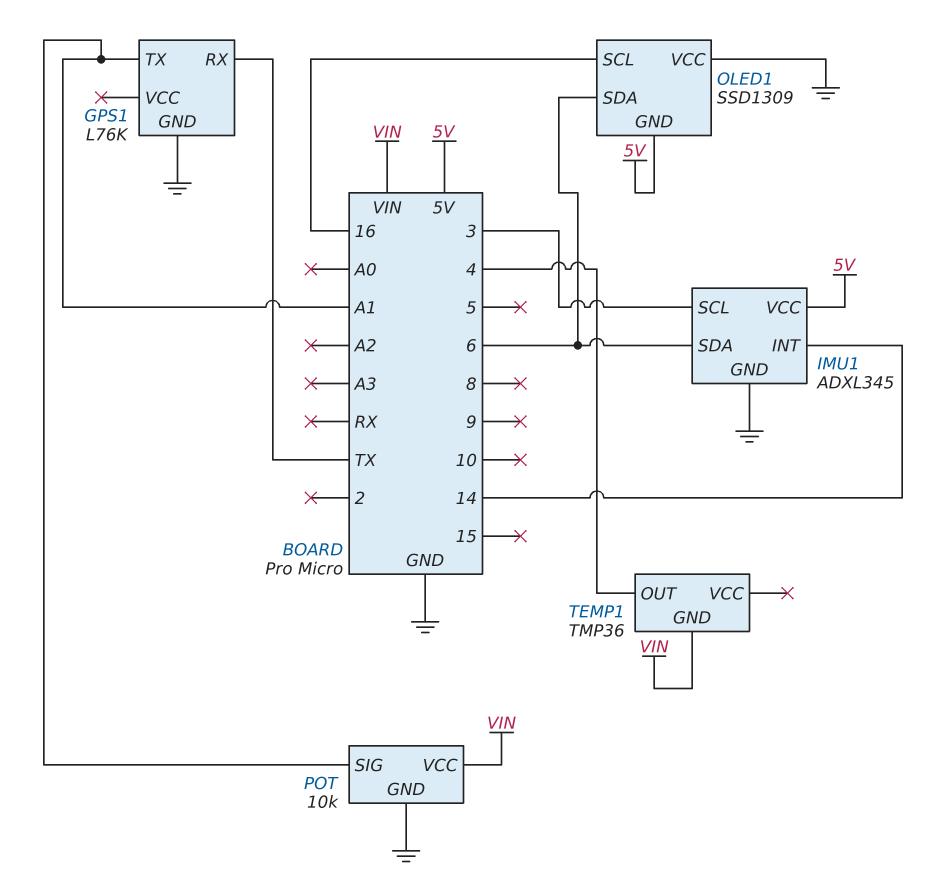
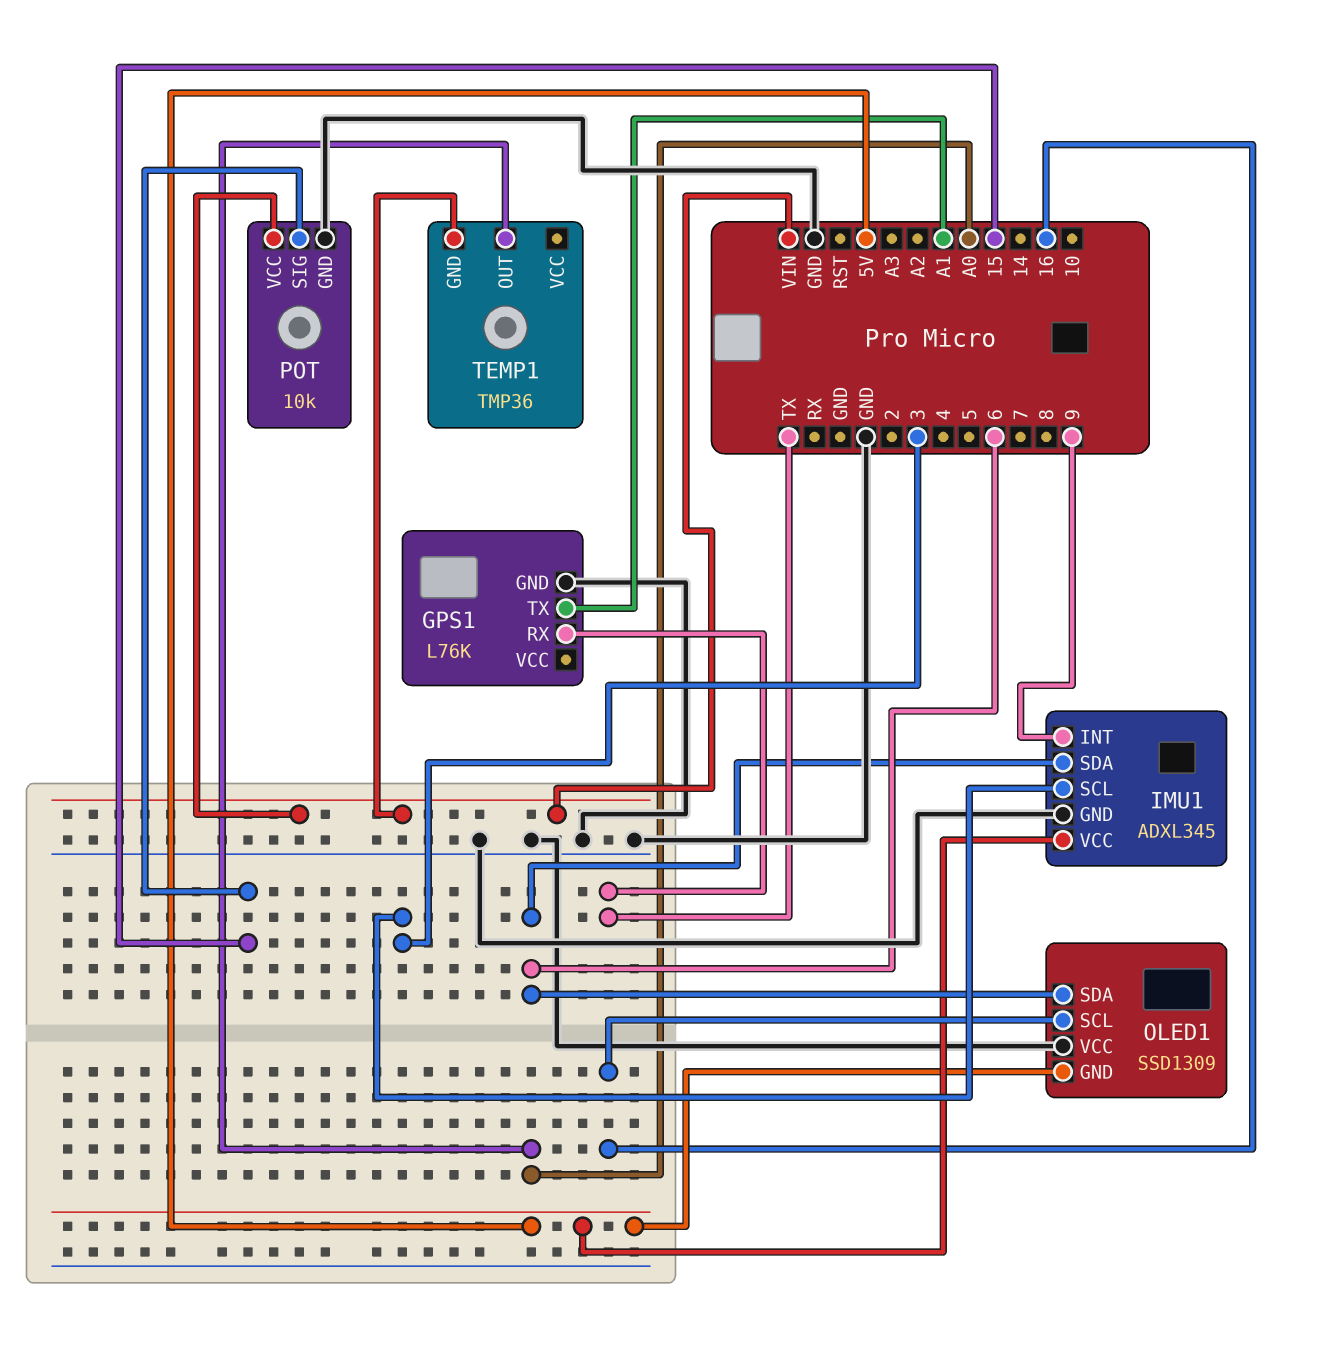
IMU1 pin INT: 14 -> 9
POT pin SIG: A1 -> 15
TEMP1 pin OUT: 4 -> A0

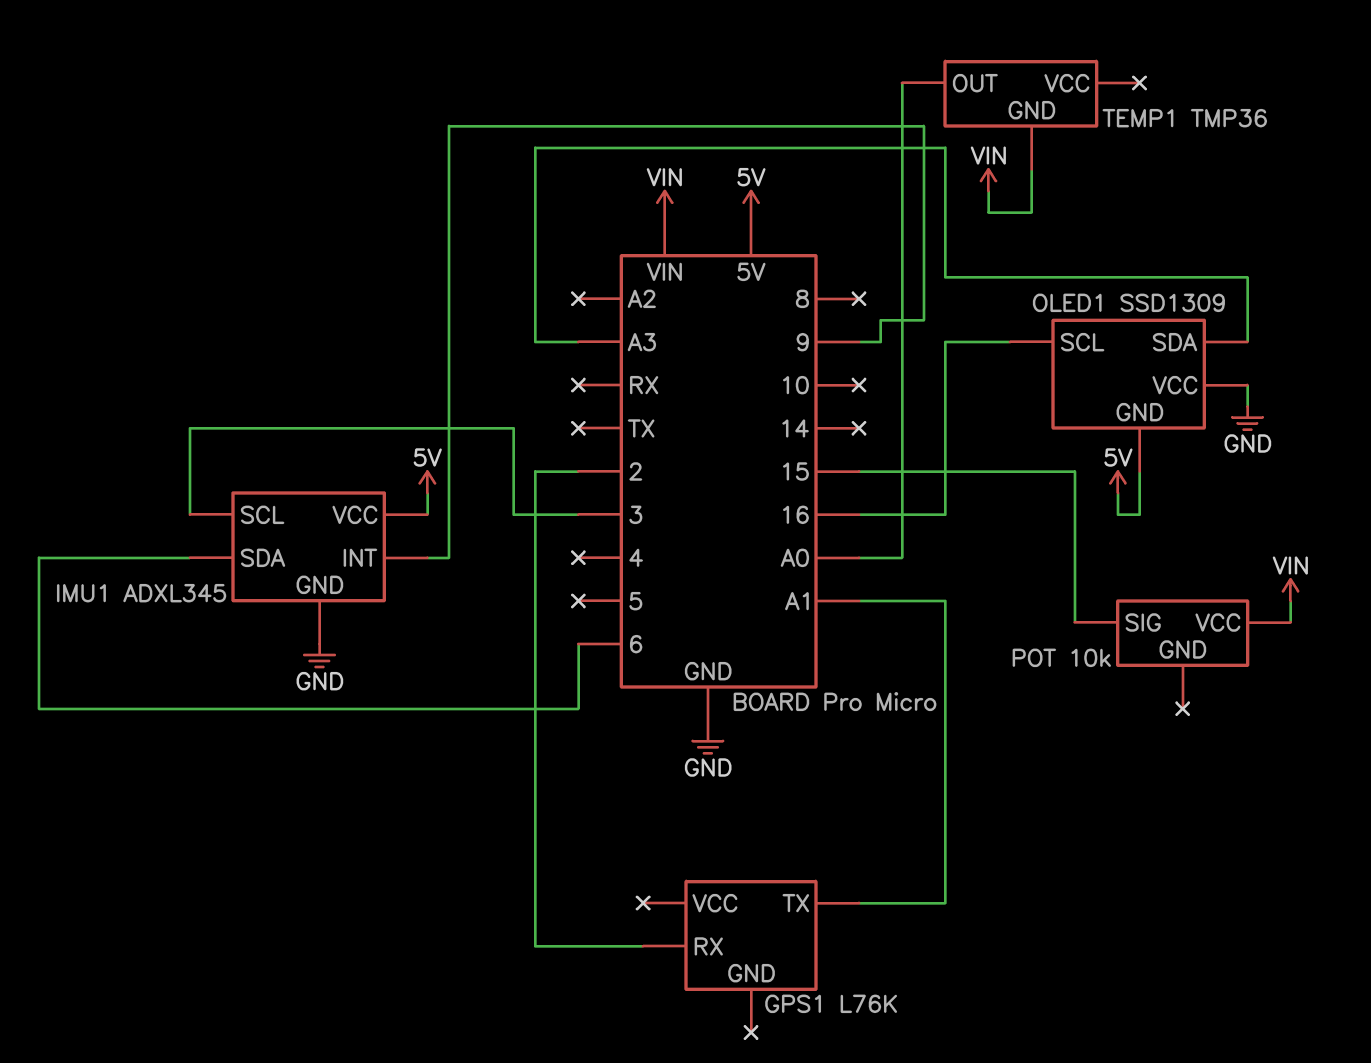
GPS1 pin GND: GND -> none
GPS1 pin RX: TX -> 2
OLED1 pin SDA: 6 -> A3
POT pin GND: GND -> none

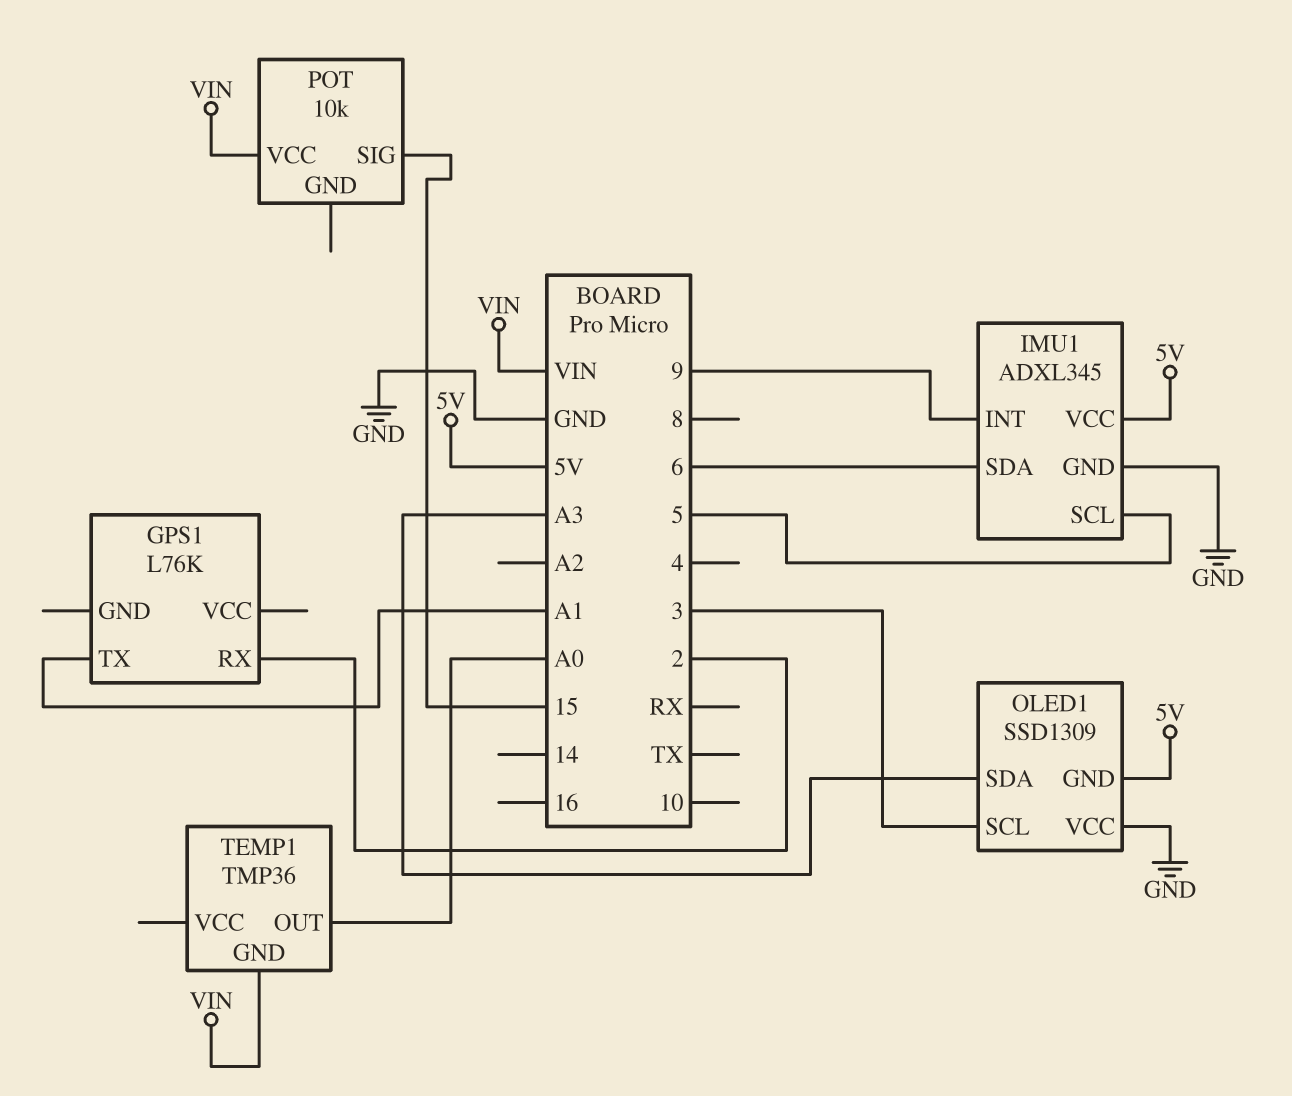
IMU1 pin SCL: 3 -> 5
OLED1 pin SCL: 16 -> 3

